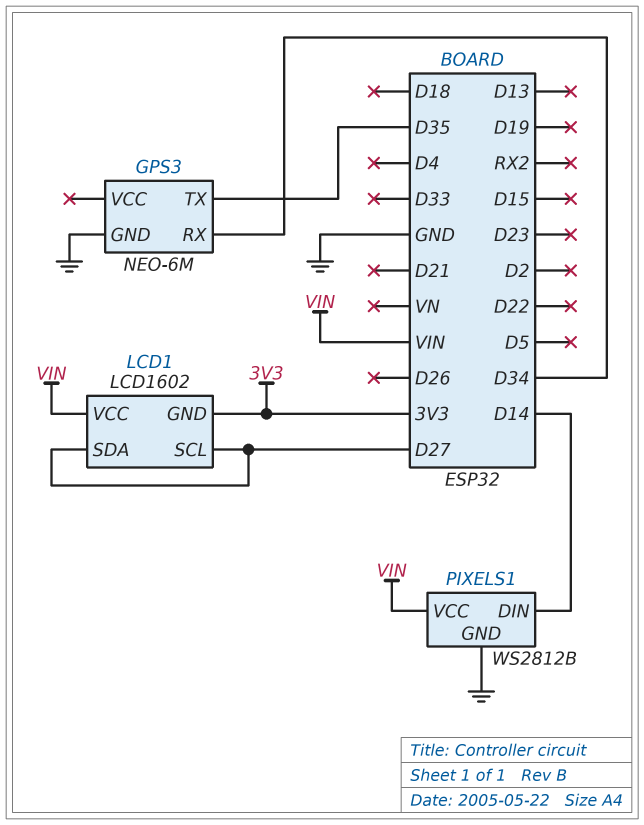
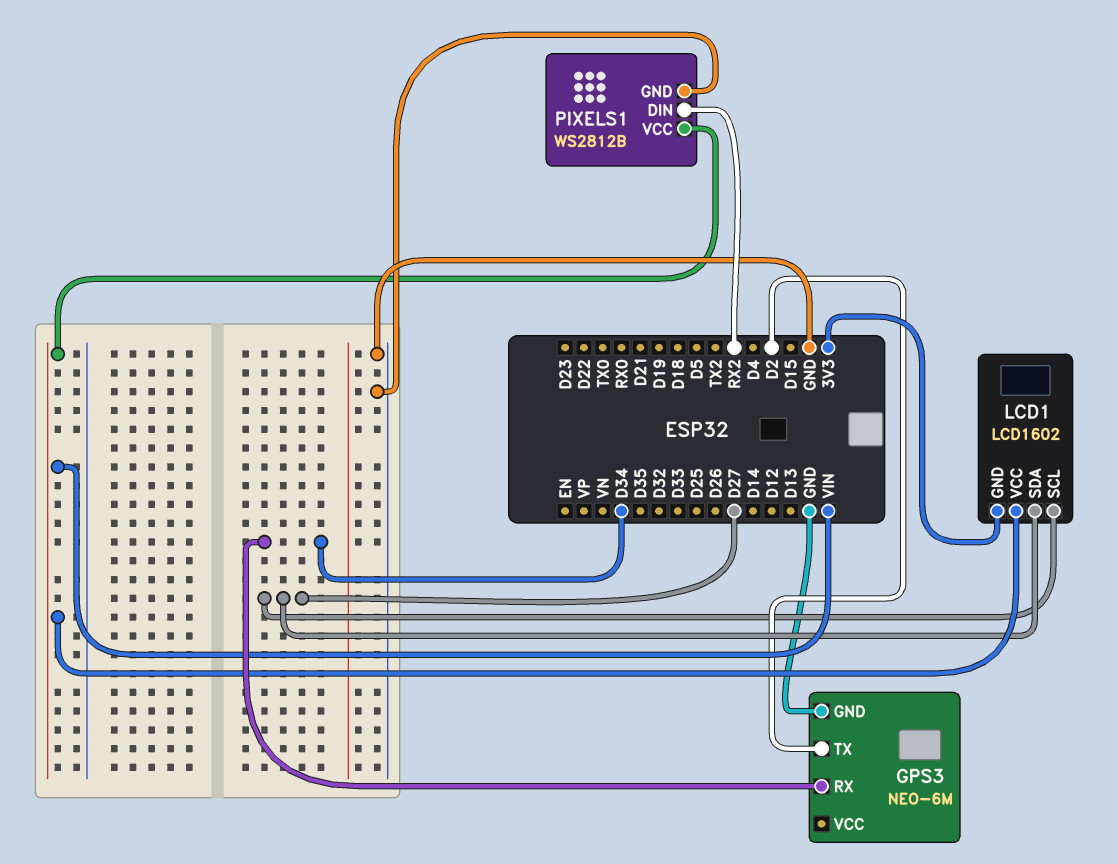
GPS3 pin TX: D35 -> D2
PIXELS1 pin DIN: D14 -> RX2

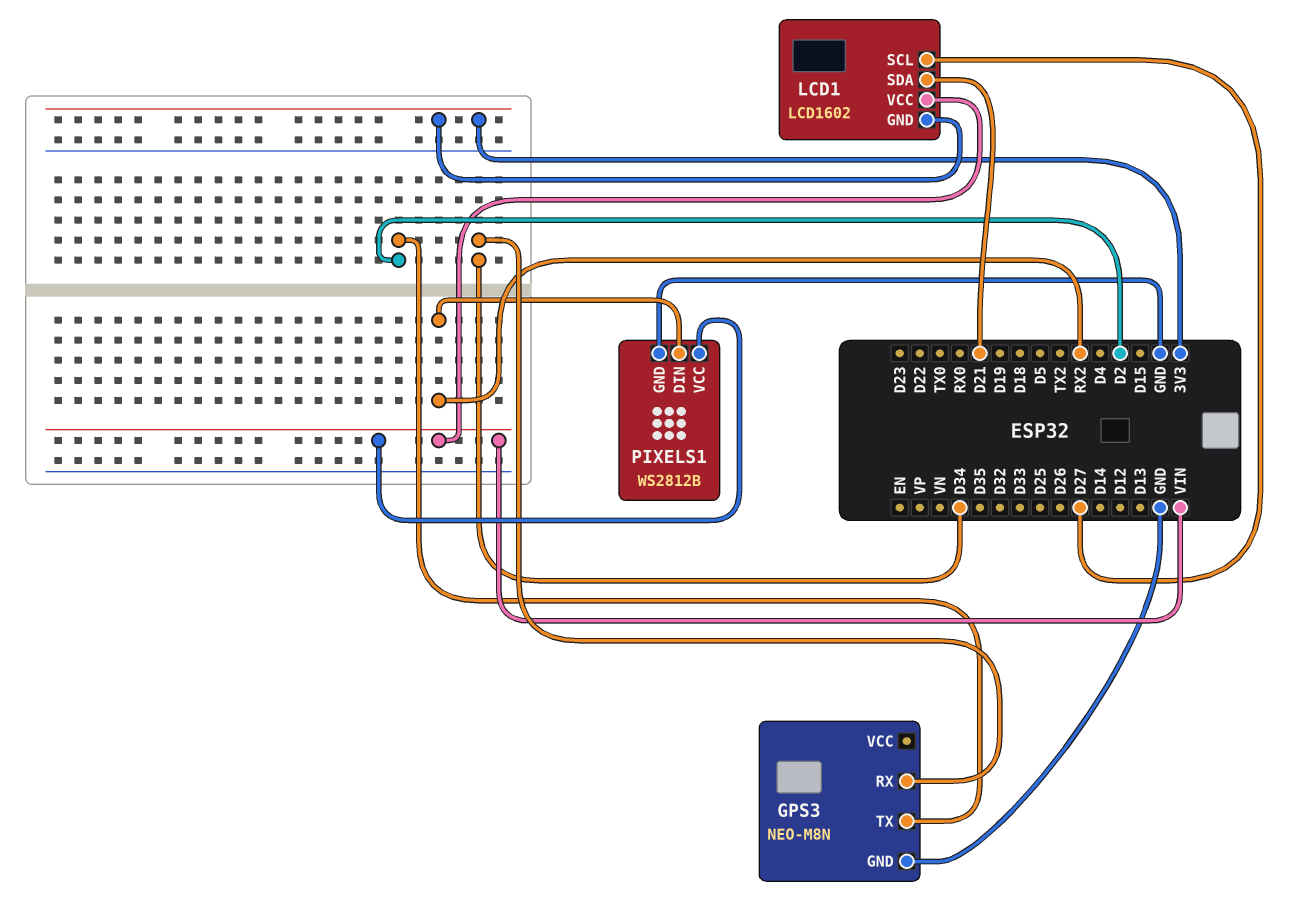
GPS3: NEO-6M -> NEO-M8N
LCD1 pin SDA: D27 -> D21

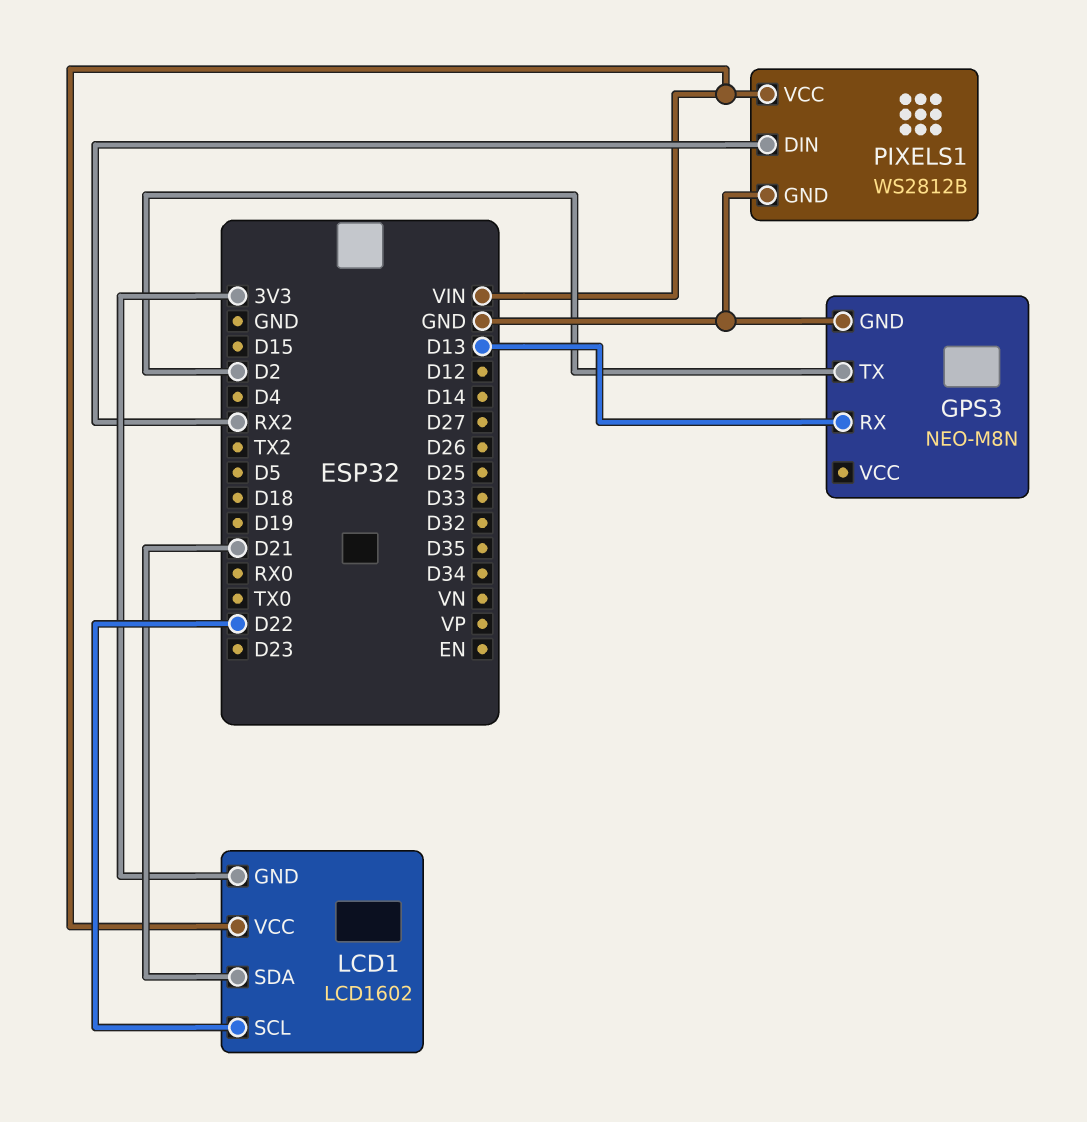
GPS3 pin RX: D34 -> D13
LCD1 pin SCL: D27 -> D22

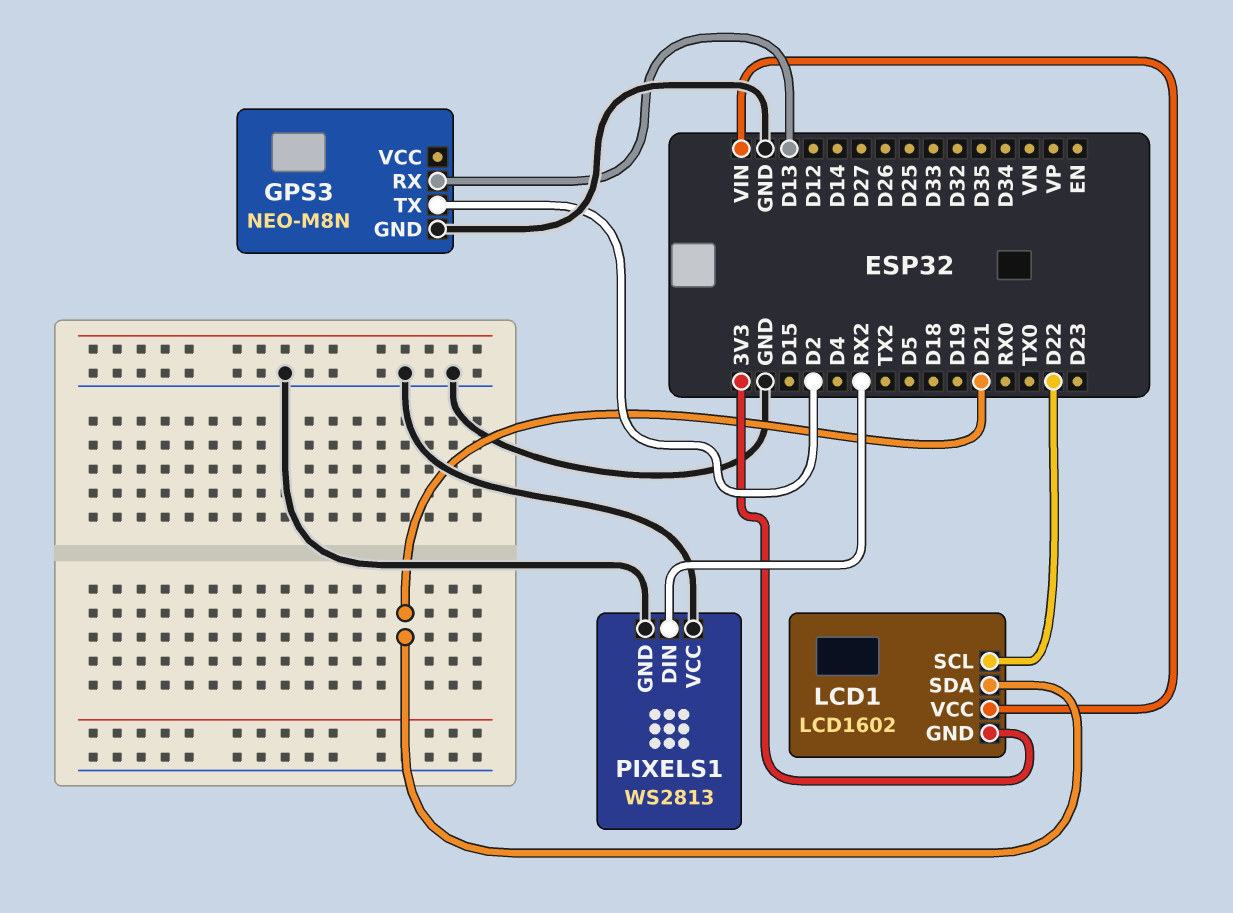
PIXELS1: WS2812B -> WS2813
PIXELS1 pin VCC: VIN -> GND

